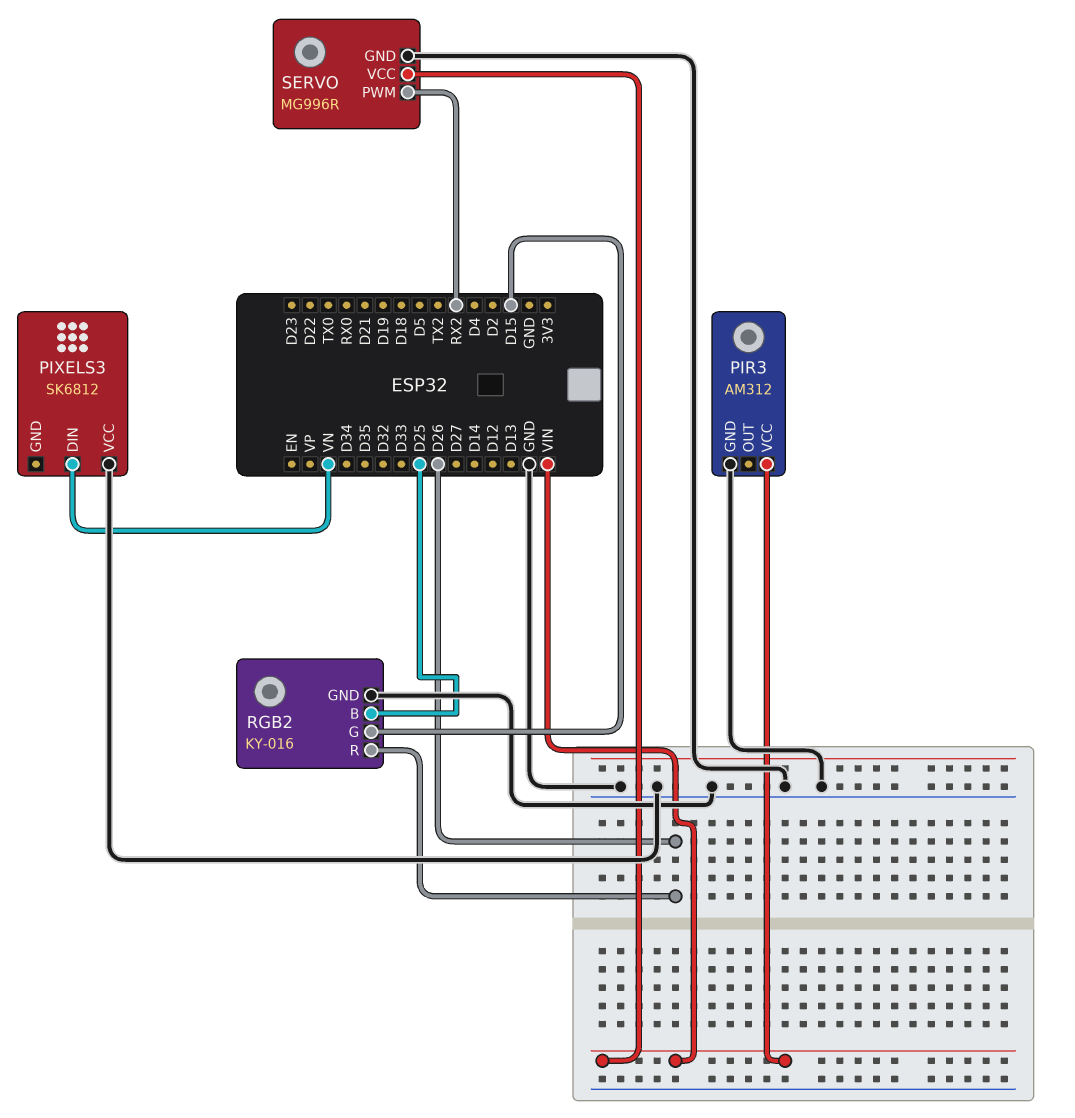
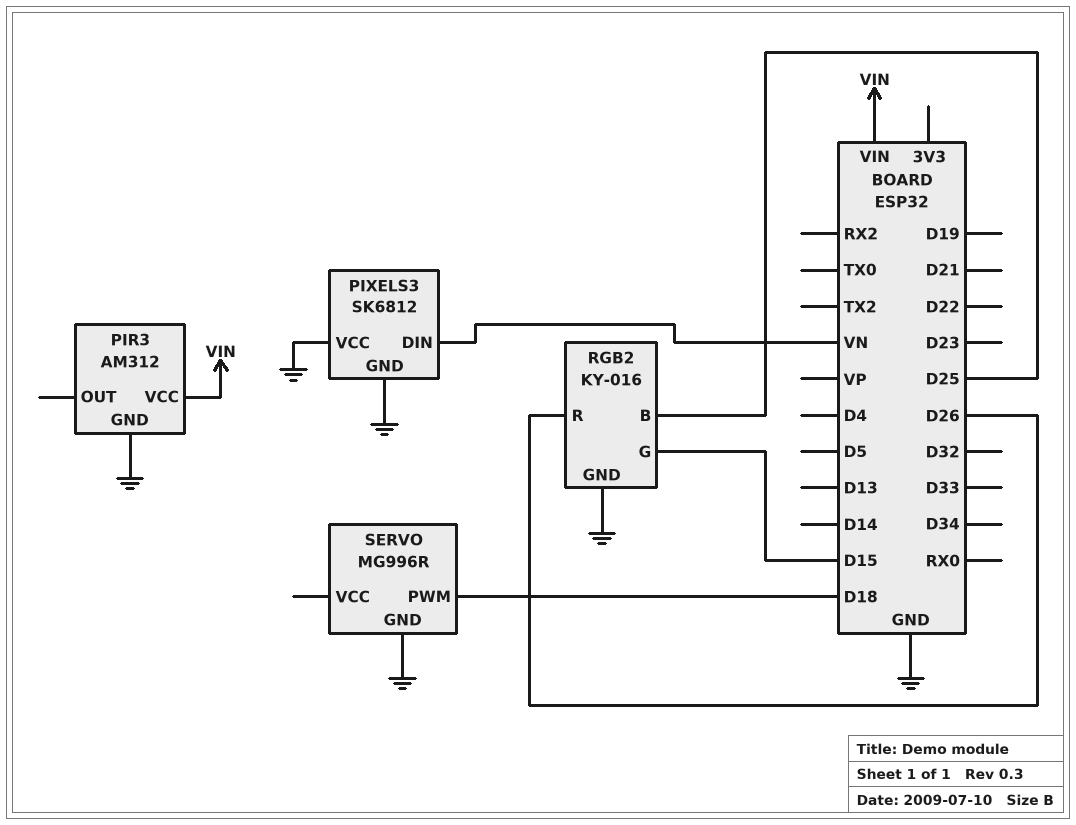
PIXELS3 pin GND: none -> GND
SERVO pin PWM: RX2 -> D18
SERVO pin VCC: VIN -> none

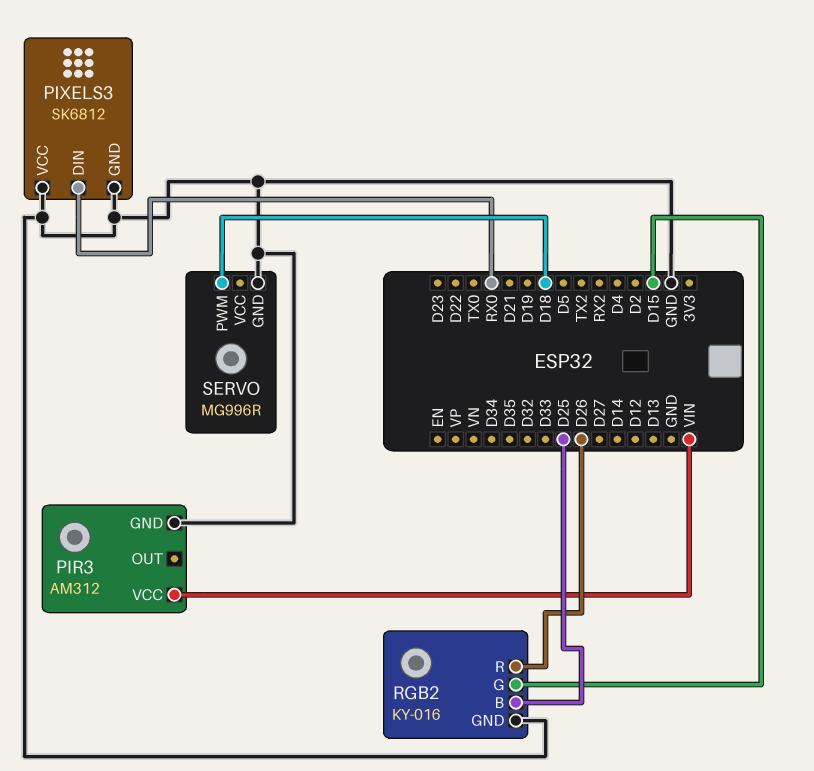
PIXELS3 pin DIN: VN -> RX0

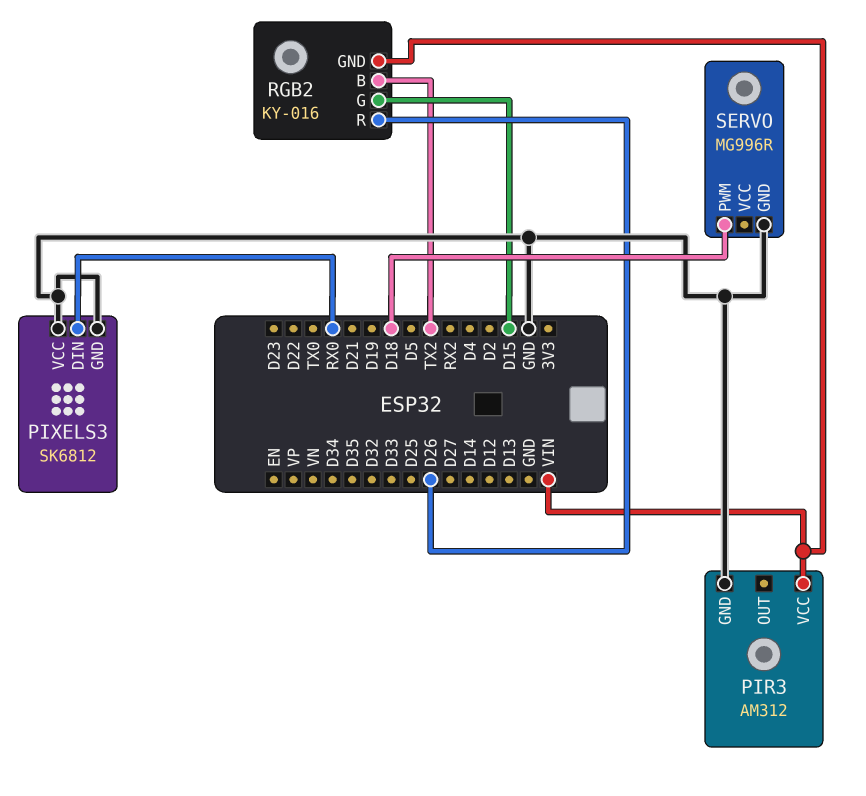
RGB2 pin B: D25 -> TX2
RGB2 pin GND: GND -> VIN

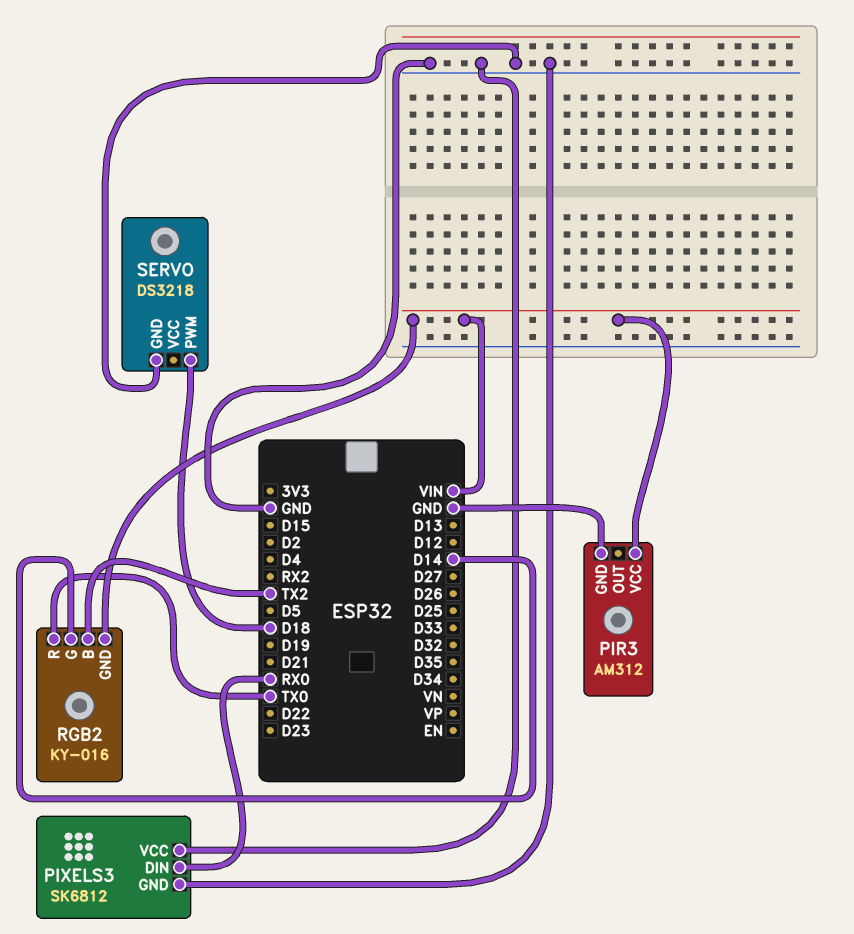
RGB2 pin G: D15 -> D14
RGB2 pin R: D26 -> TX0
SERVO: MG996R -> DS3218

